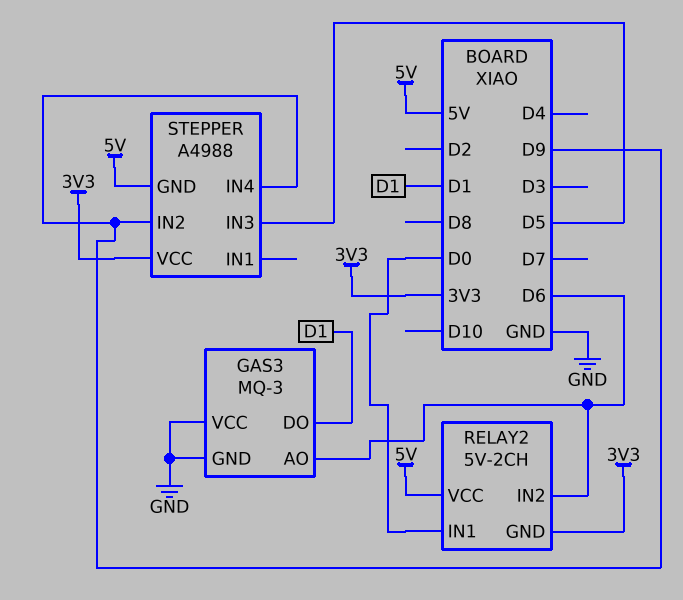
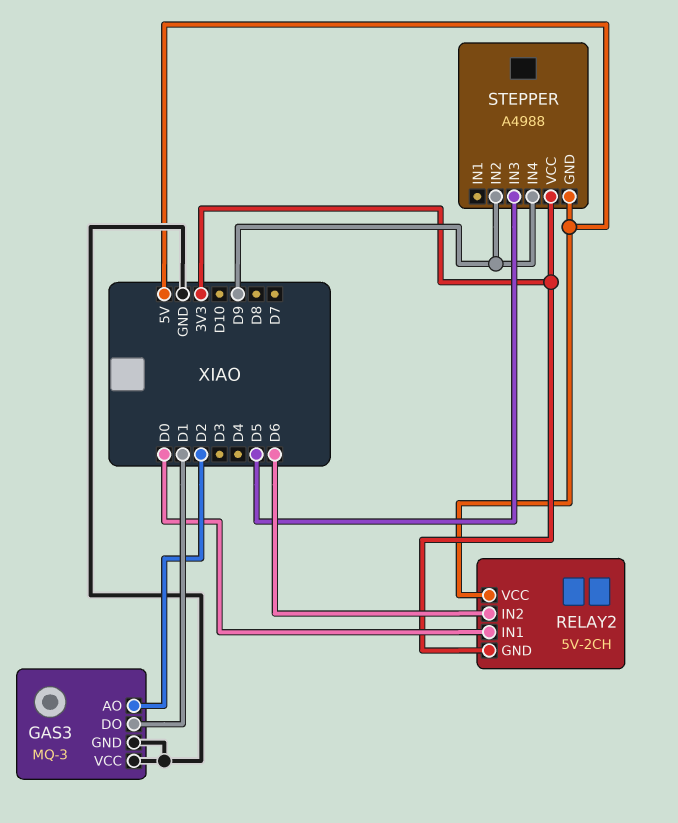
GAS3 pin AO: D6 -> D2

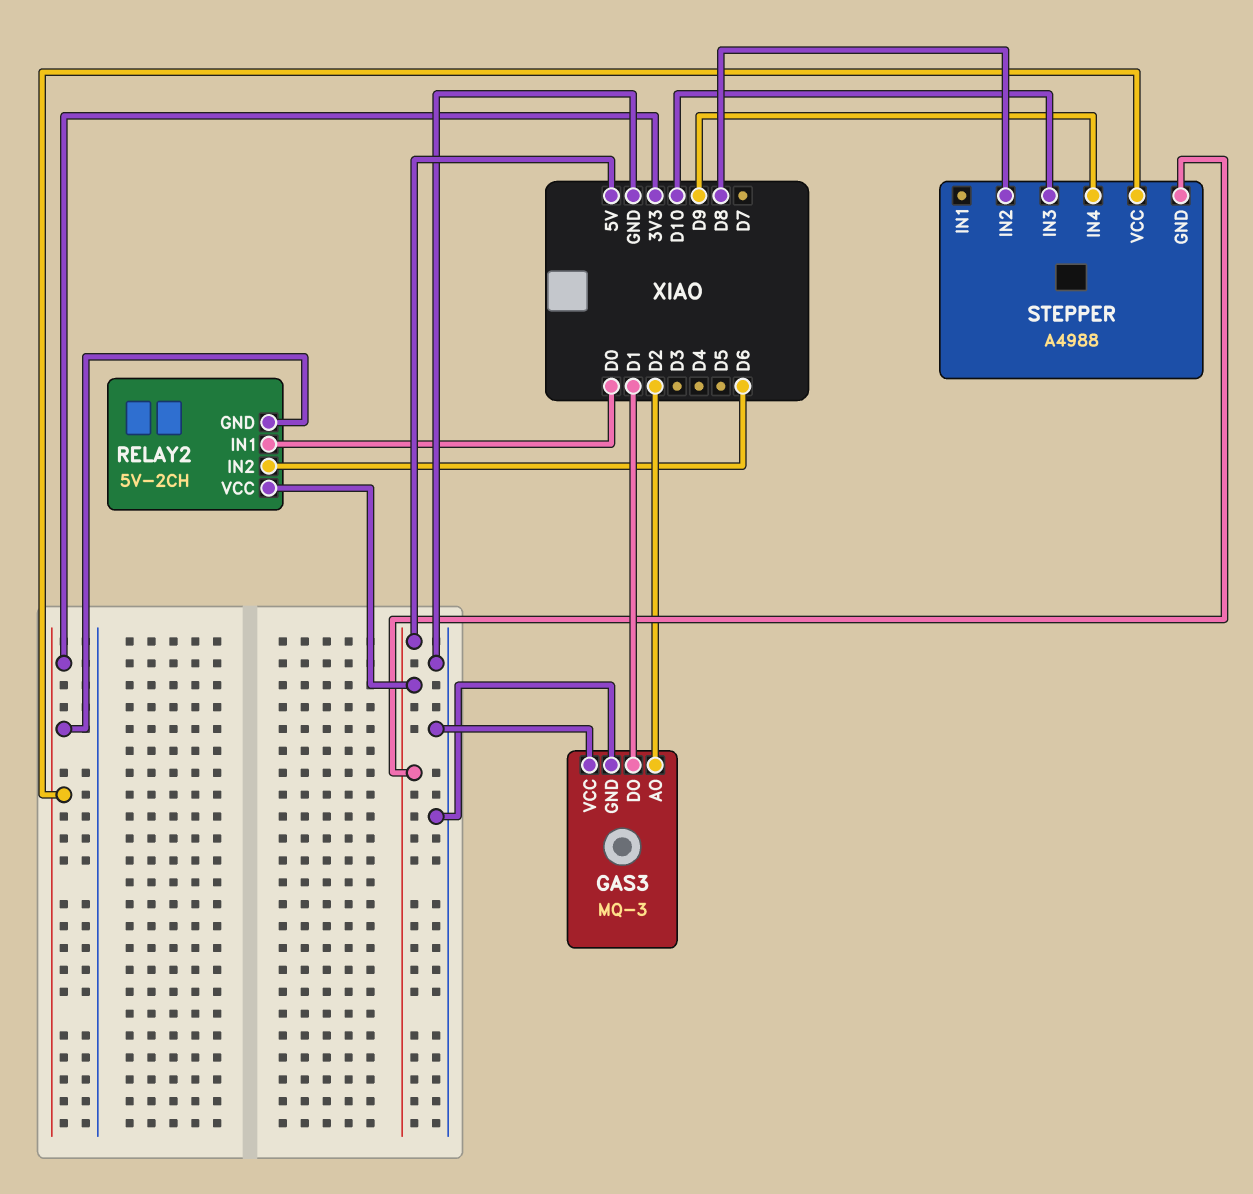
STEPPER pin IN2: D9 -> D8
STEPPER pin IN3: D5 -> D10

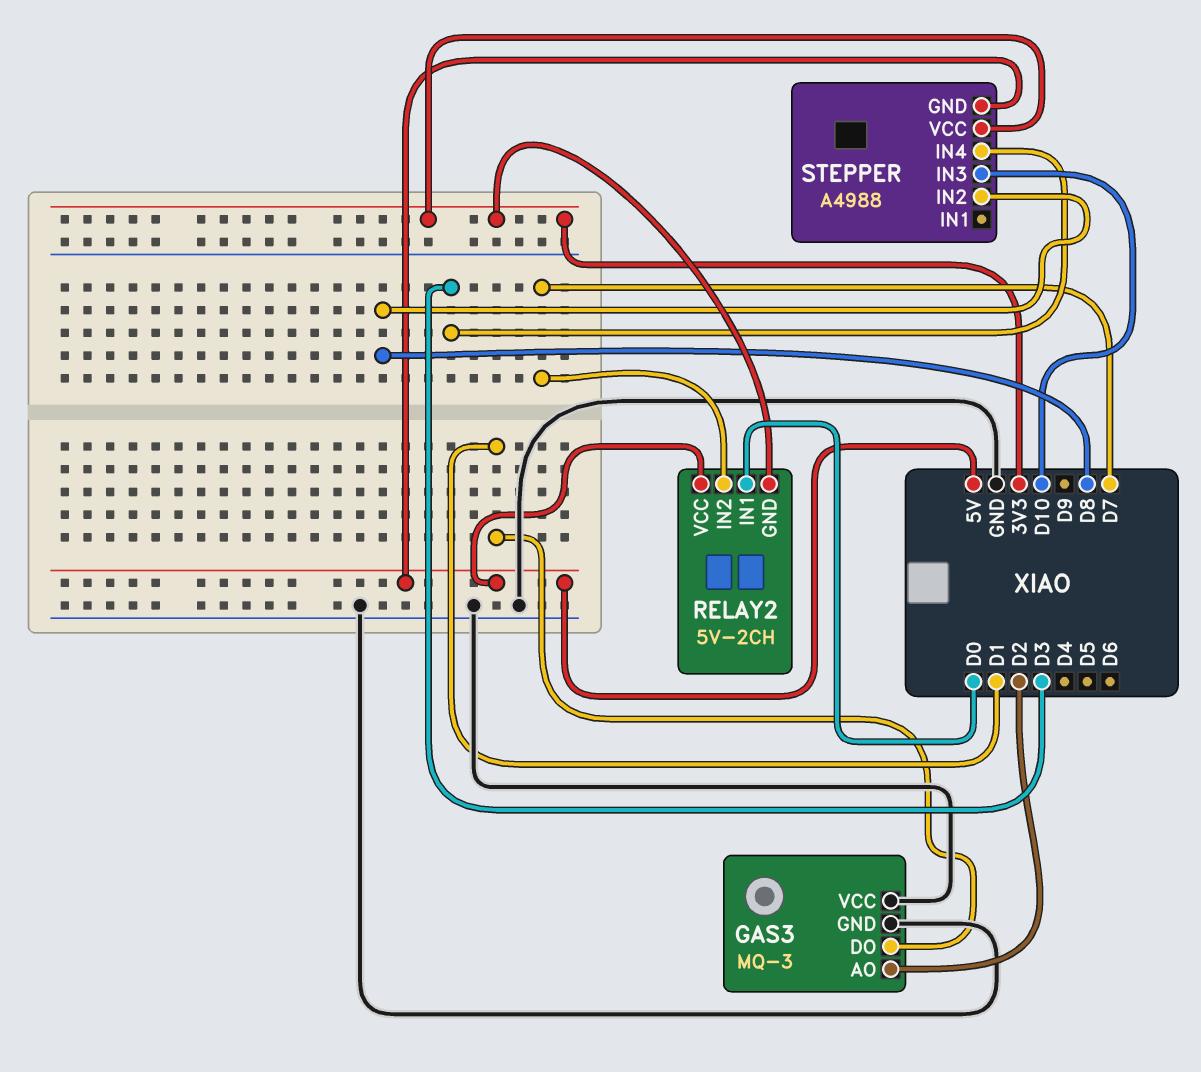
RELAY2 pin IN2: D6 -> D7
STEPPER pin IN4: D9 -> D3

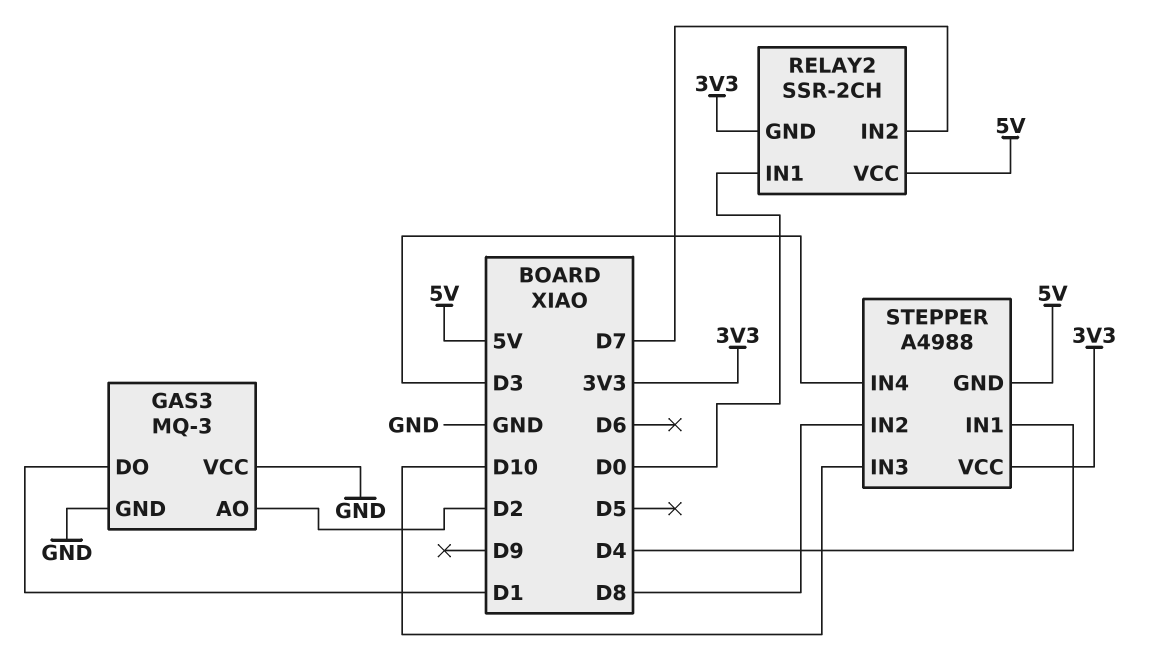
RELAY2: 5V-2CH -> SSR-2CH
STEPPER pin IN1: none -> D4

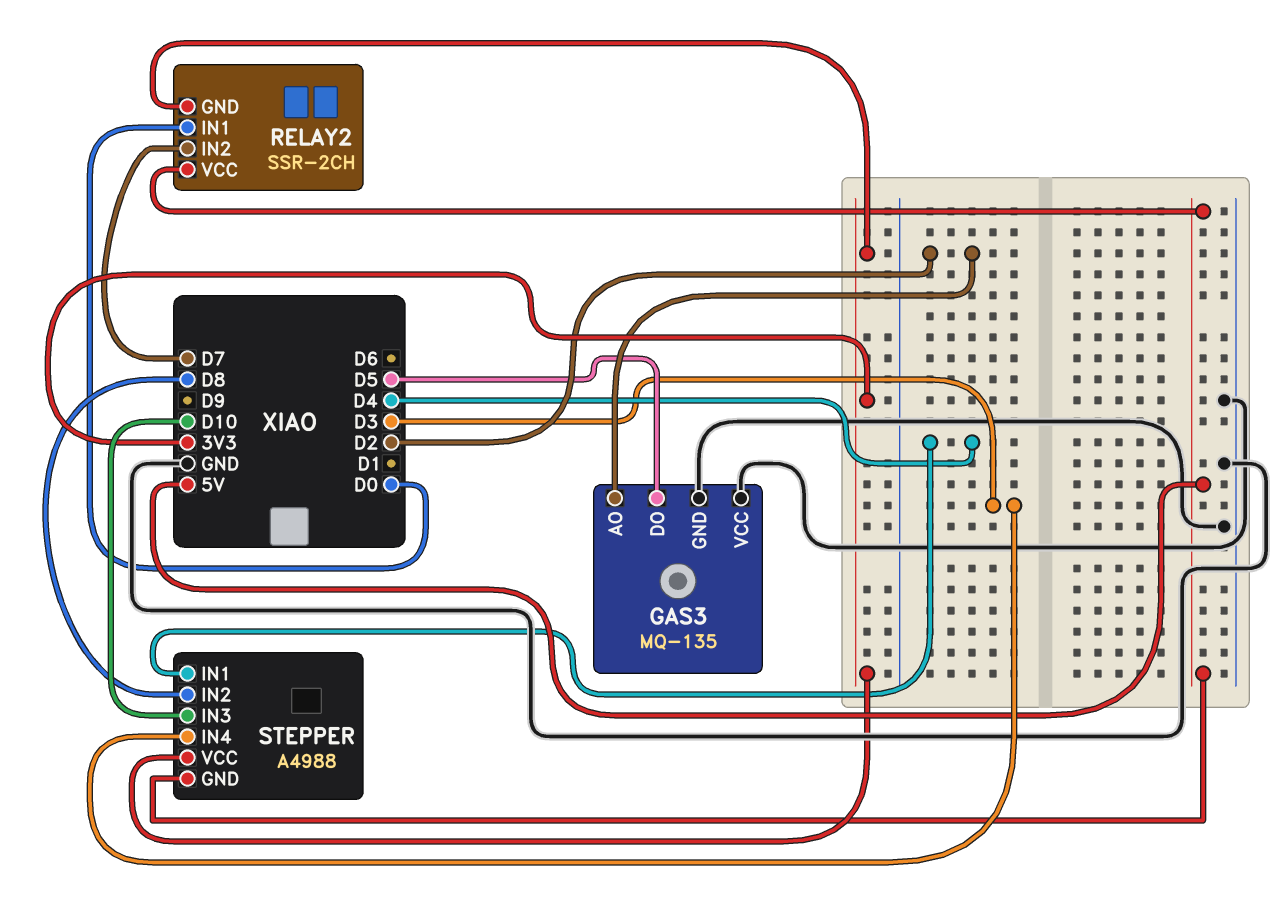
GAS3: MQ-3 -> MQ-135
GAS3 pin DO: D1 -> D5

